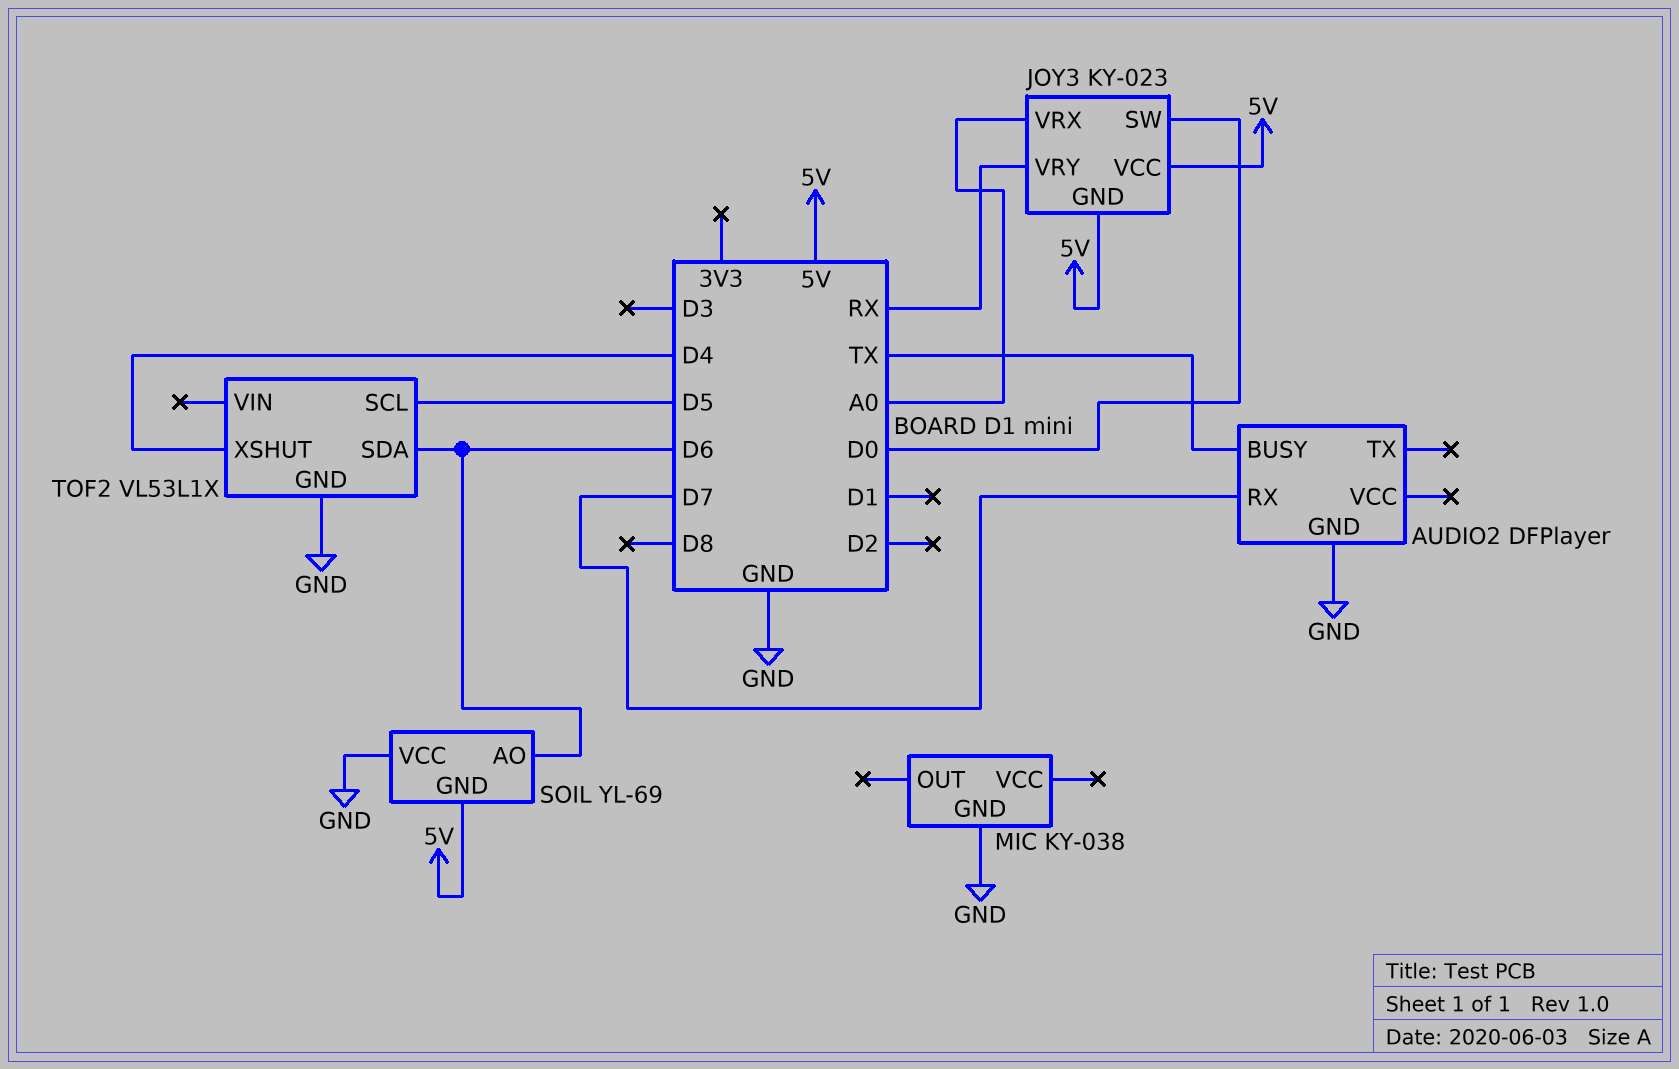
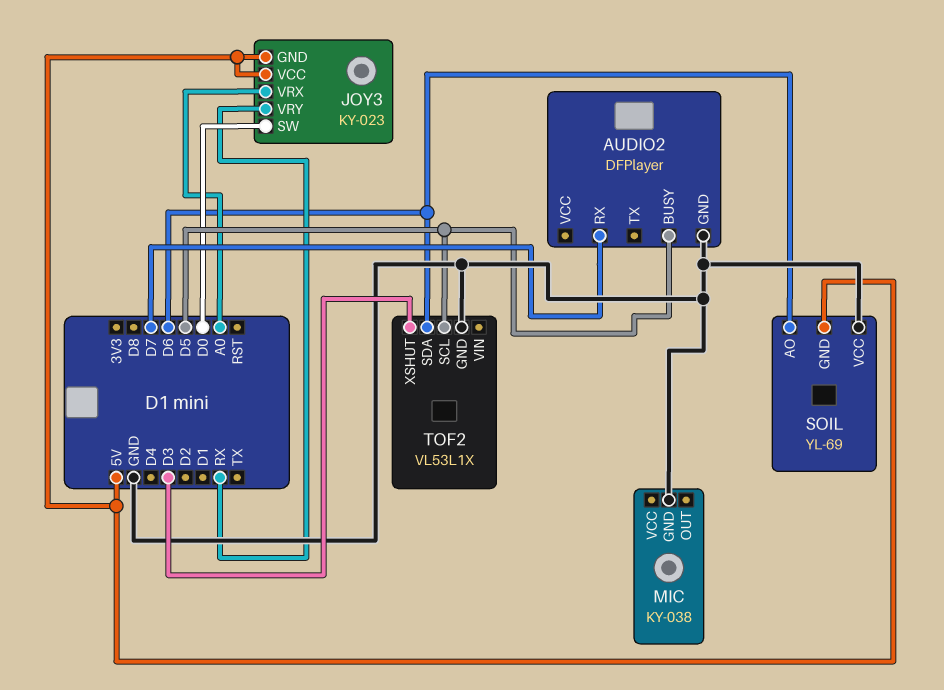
AUDIO2 pin BUSY: TX -> D5
TOF2 pin XSHUT: D4 -> D3

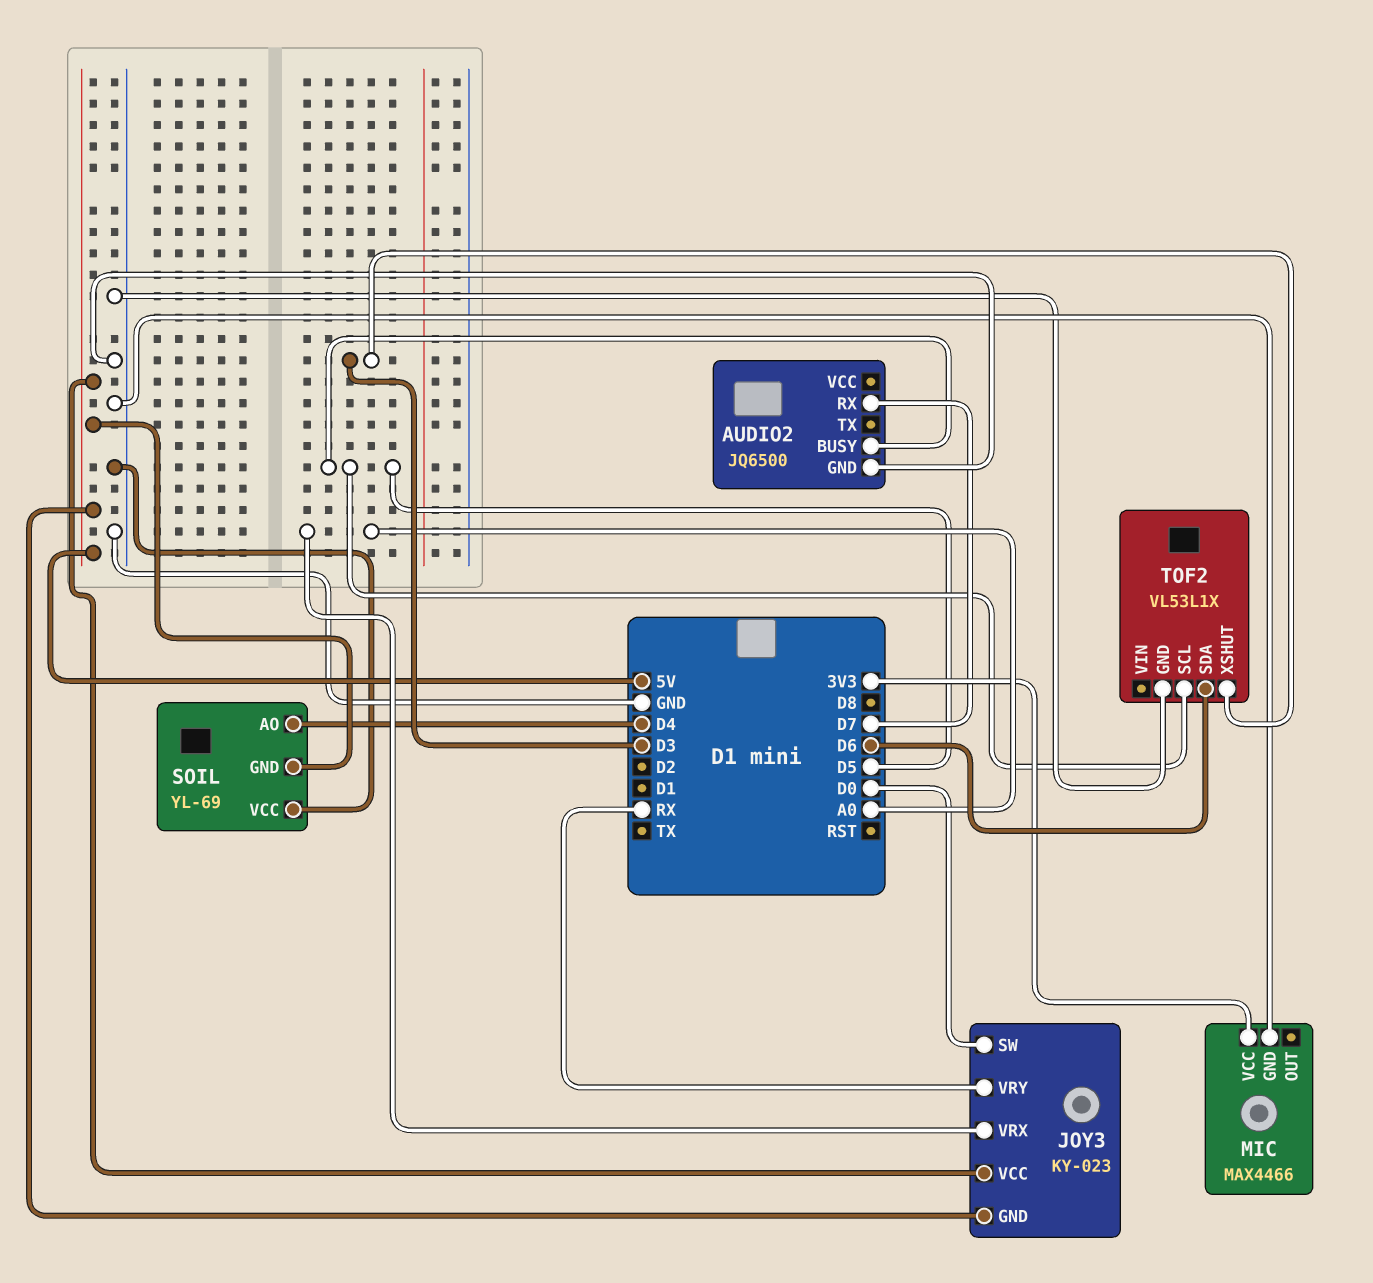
AUDIO2: DFPlayer -> JQ6500
MIC: KY-038 -> MAX4466
MIC pin VCC: none -> 3V3
SOIL pin AO: D6 -> D4

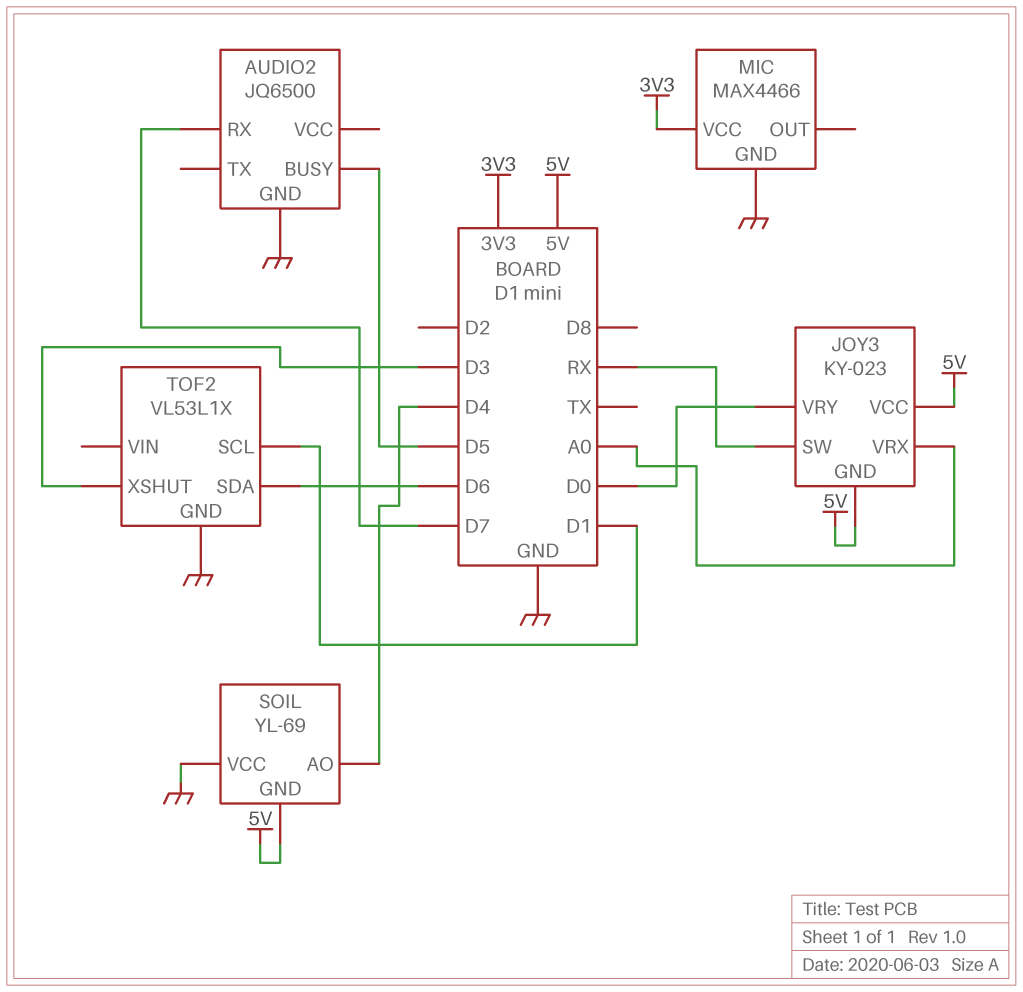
JOY3 pin SW: D0 -> RX
JOY3 pin VRY: RX -> D0
TOF2 pin SCL: D5 -> D1

